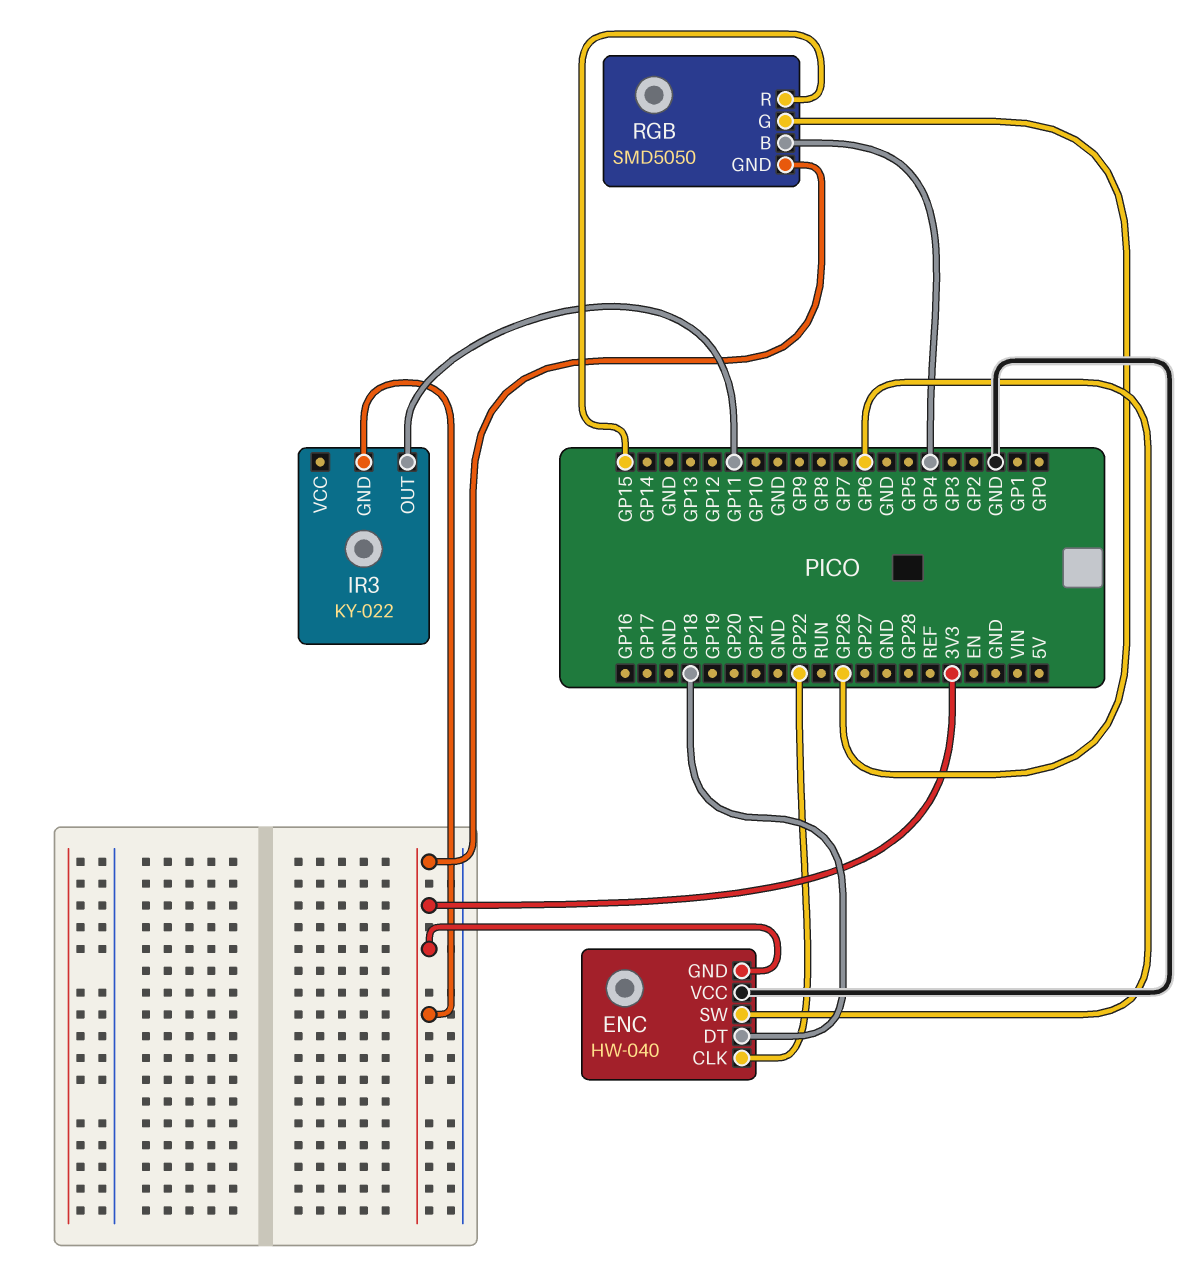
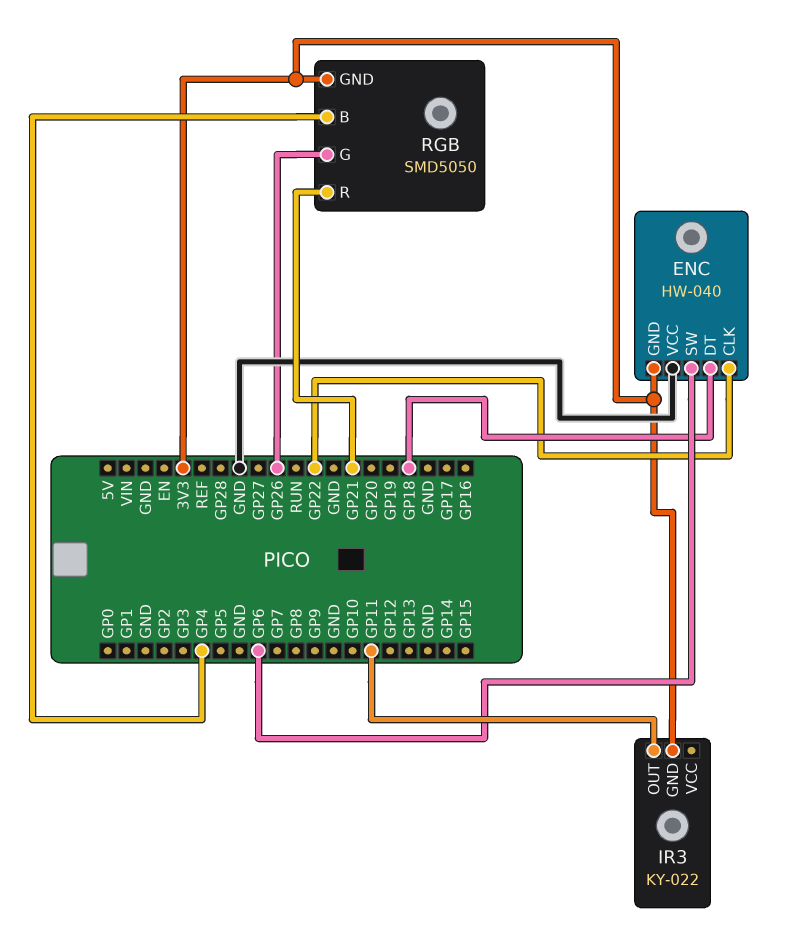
RGB pin R: GP15 -> GP21

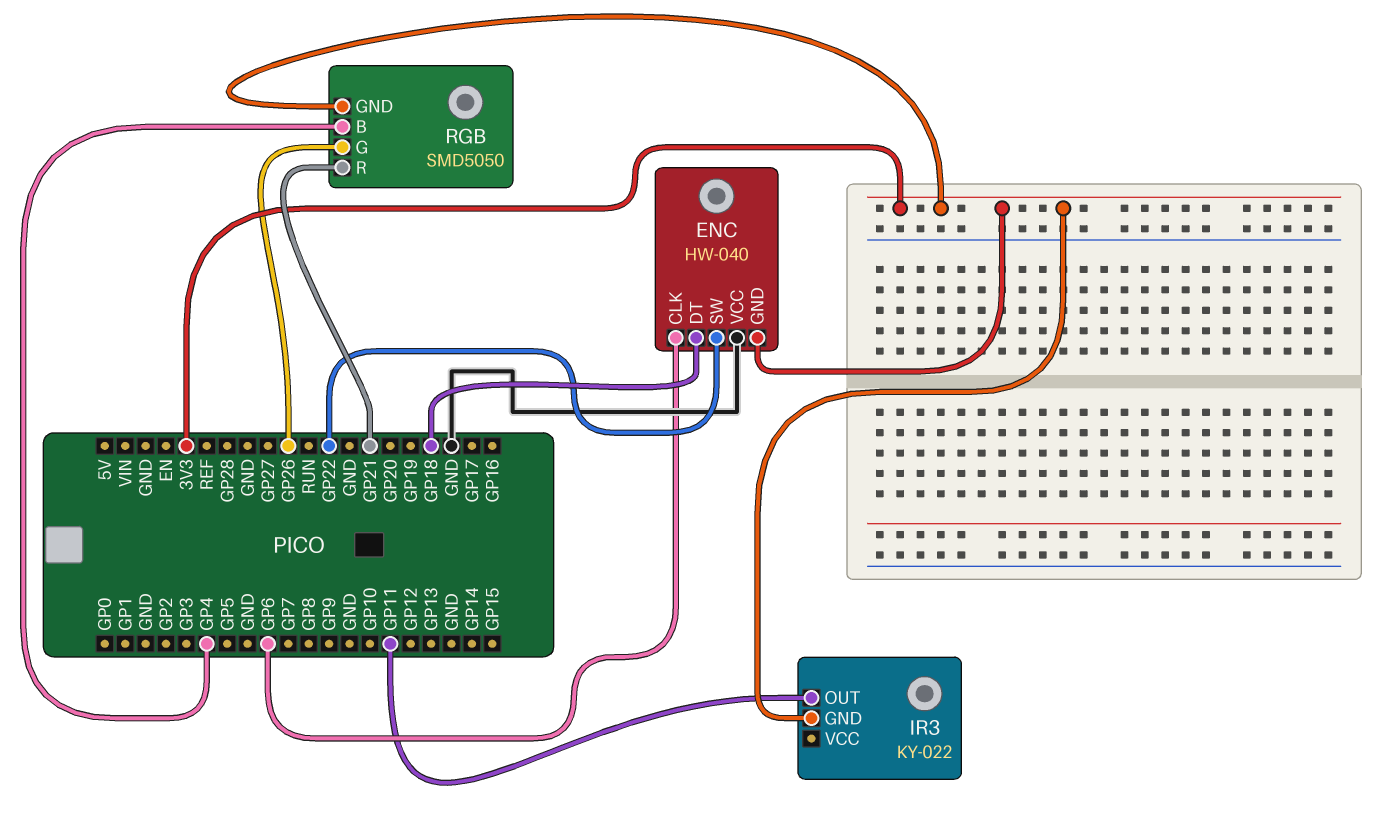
ENC pin CLK: GP22 -> GP6
ENC pin SW: GP6 -> GP22

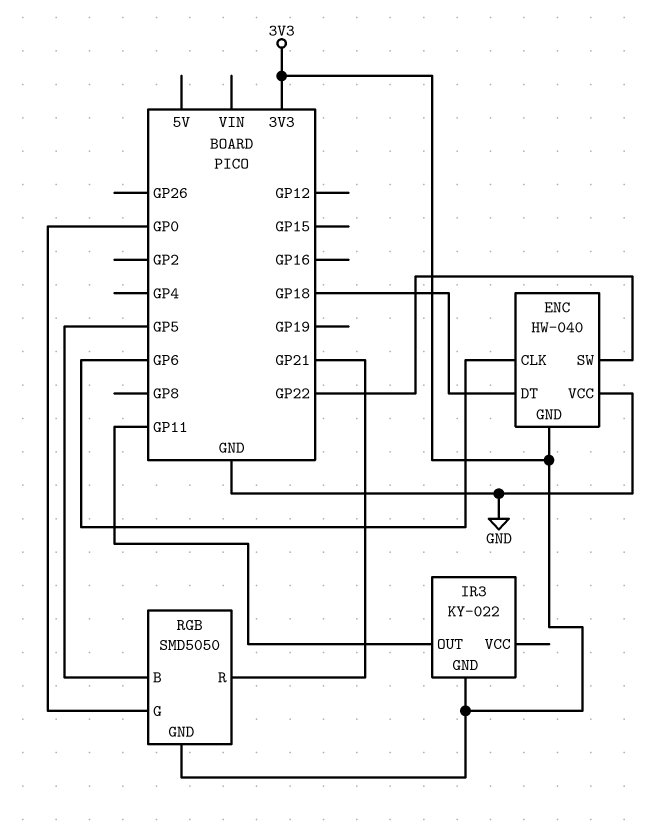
RGB pin B: GP4 -> GP5
RGB pin G: GP26 -> GP0

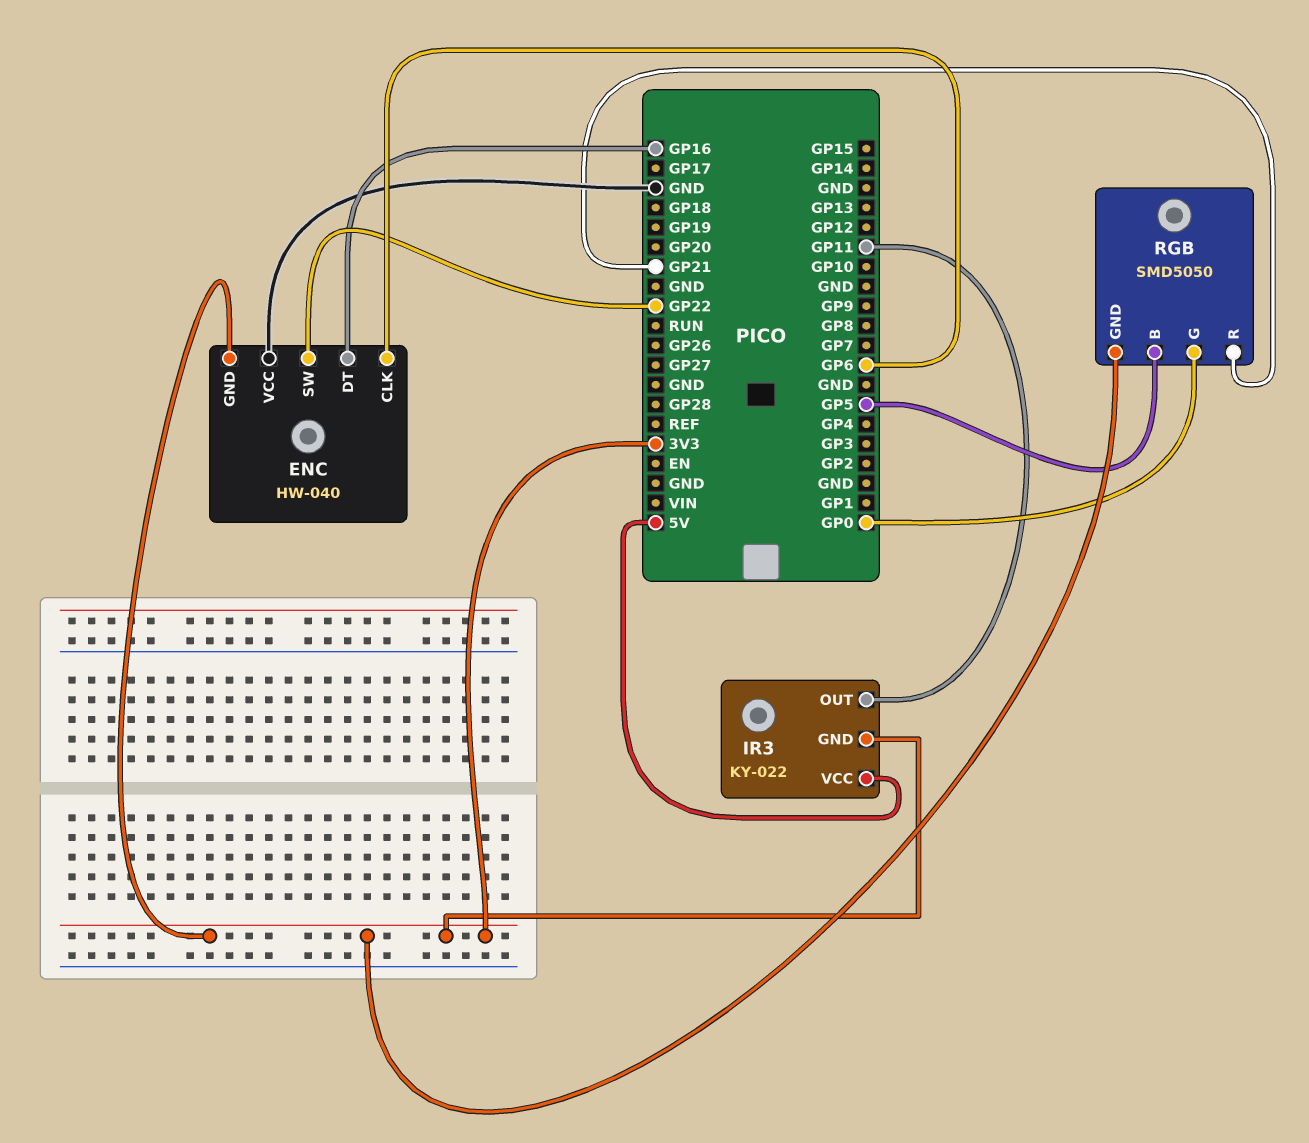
ENC pin DT: GP18 -> GP16
IR3 pin VCC: none -> 5V

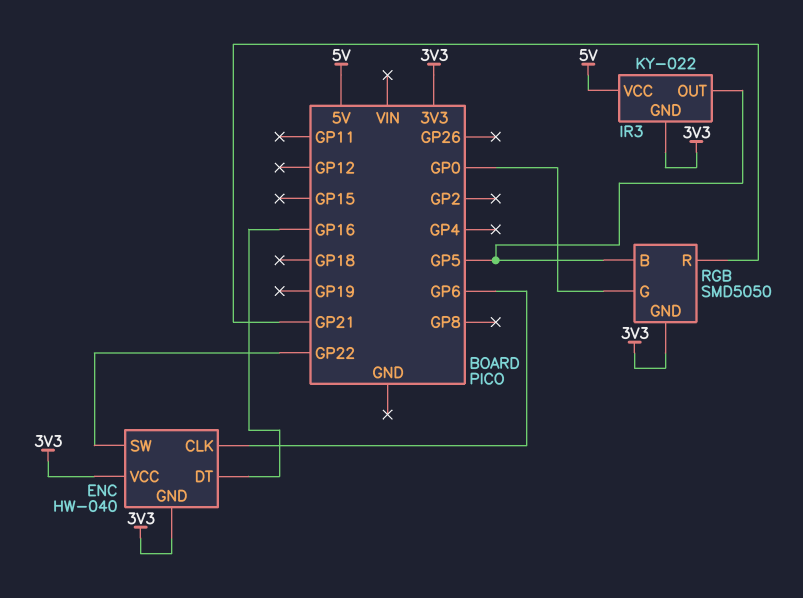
ENC pin VCC: GND -> 3V3
IR3 pin OUT: GP11 -> GP5

